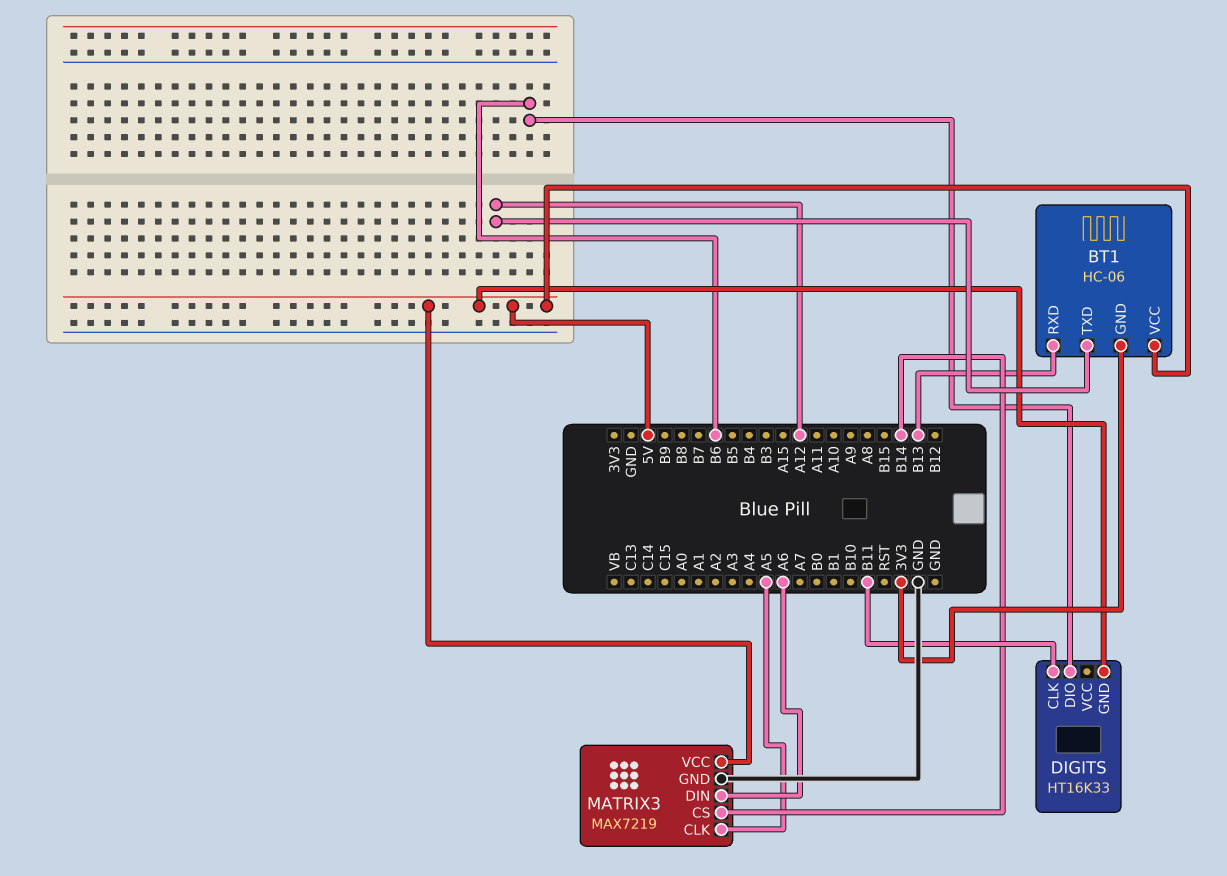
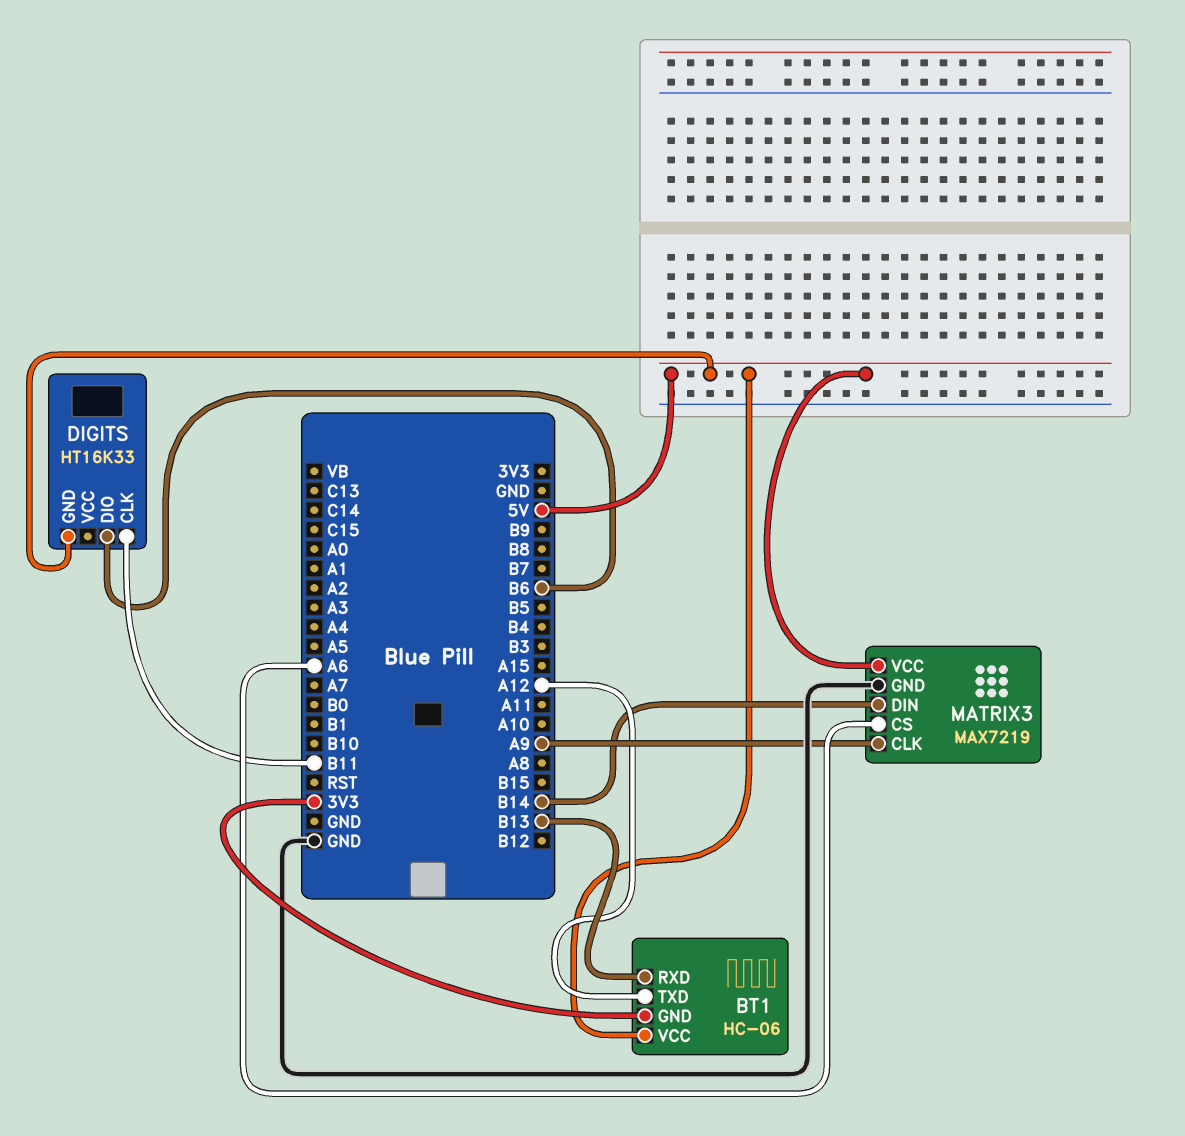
MATRIX3 pin CLK: A5 -> A9
MATRIX3 pin CS: B14 -> A6
MATRIX3 pin DIN: A6 -> B14

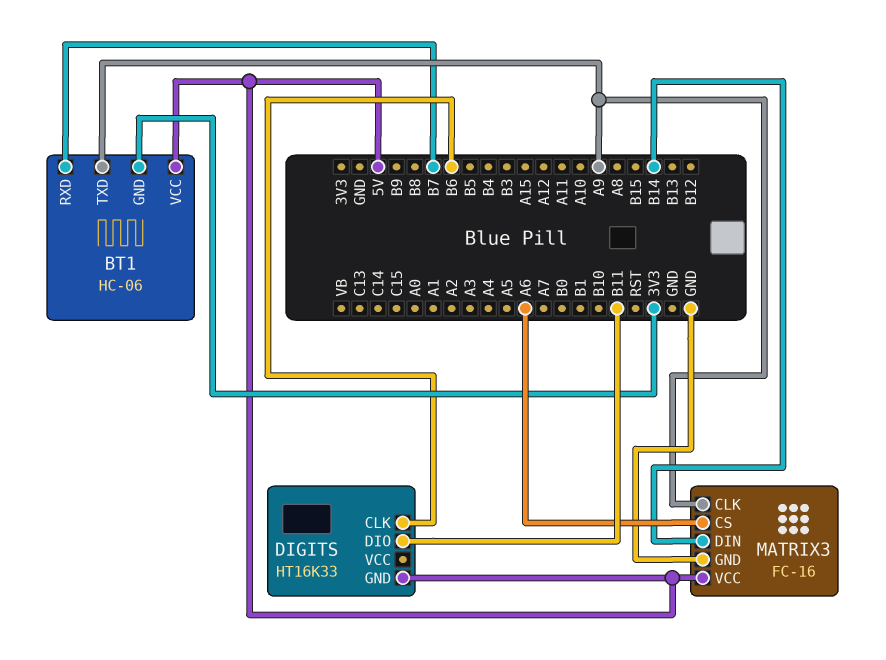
BT1 pin RXD: B13 -> B7
BT1 pin TXD: A12 -> A9
DIGITS pin CLK: B11 -> B6
DIGITS pin DIO: B6 -> B11
MATRIX3: MAX7219 -> FC-16

